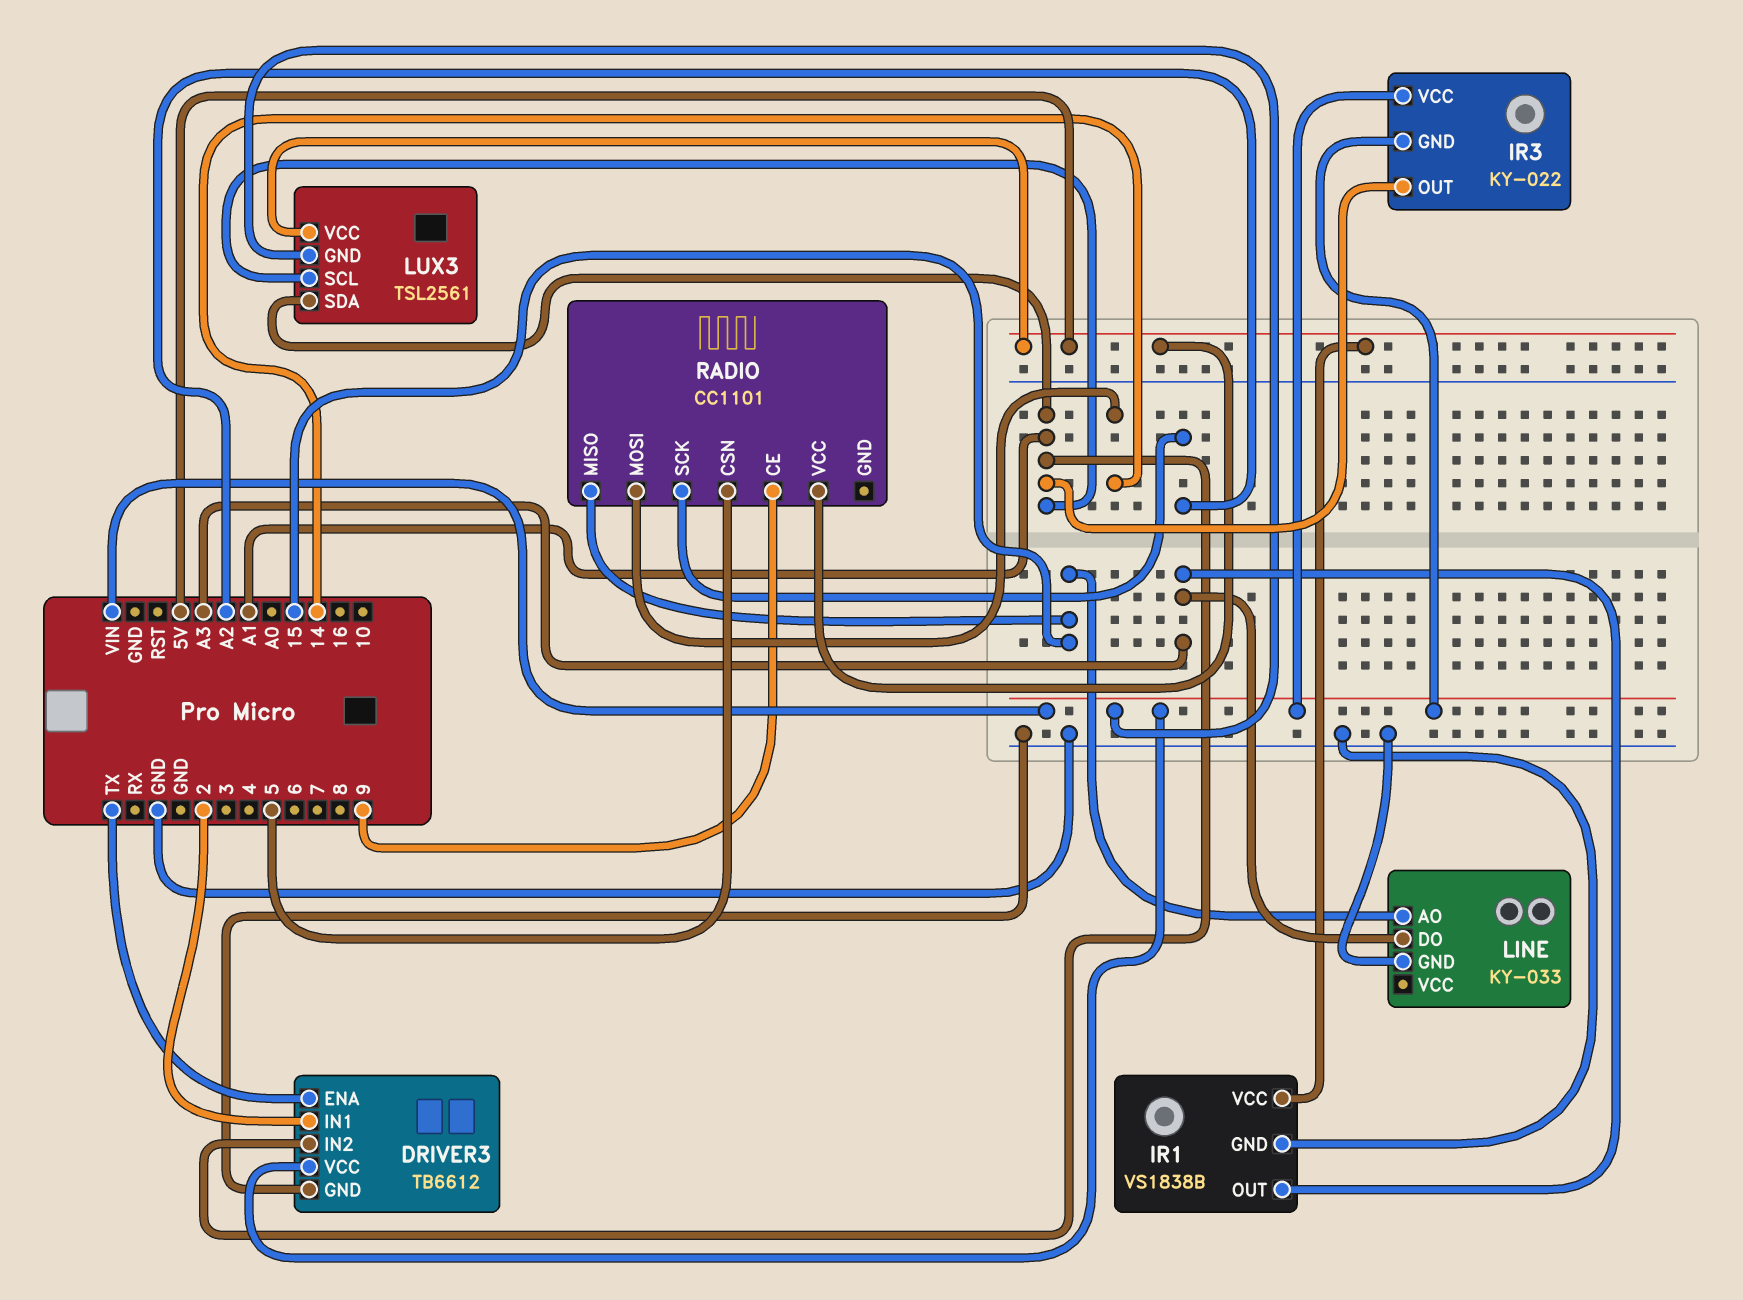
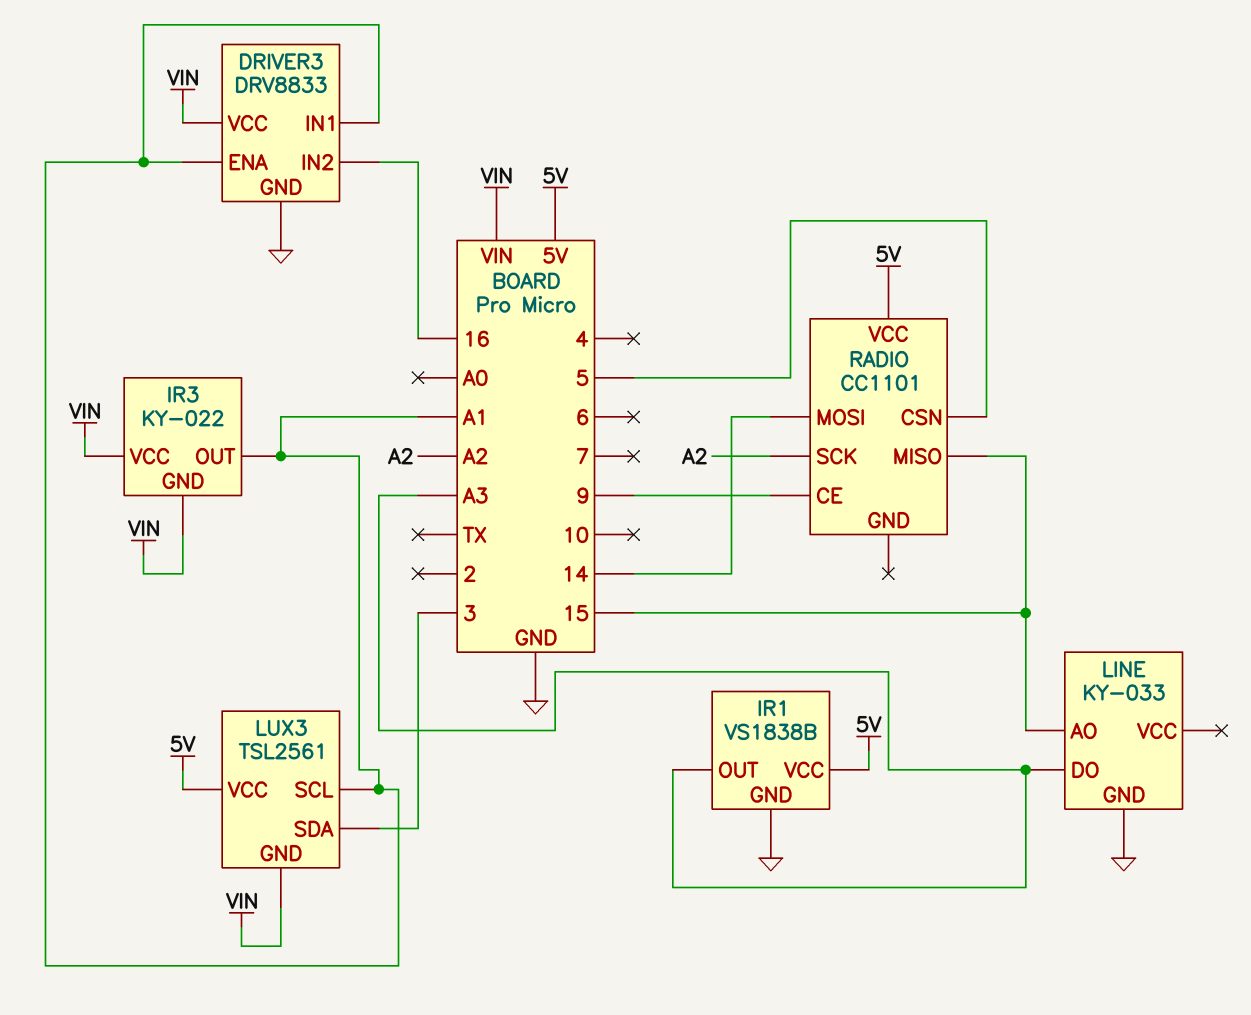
DRIVER3: TB6612 -> DRV8833
DRIVER3 pin ENA: TX -> A1
DRIVER3 pin IN1: 2 -> A1
DRIVER3 pin IN2: A1 -> 16
LUX3 pin SDA: A1 -> 3

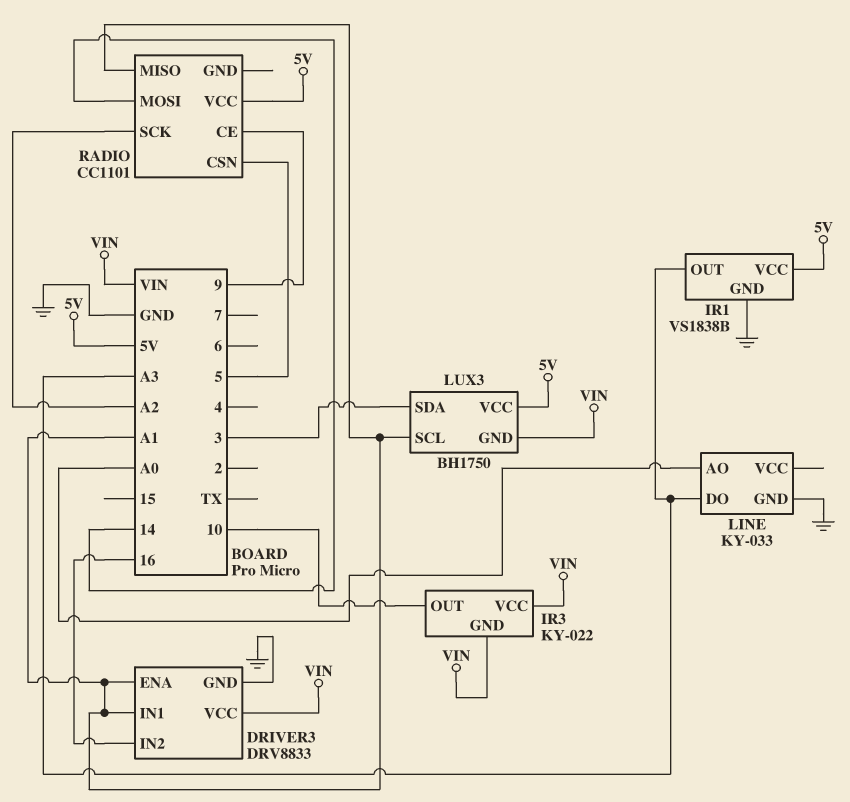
IR3 pin OUT: A1 -> 10
LINE pin AO: 15 -> A0
LUX3: TSL2561 -> BH1750
RADIO pin MISO: 15 -> A1

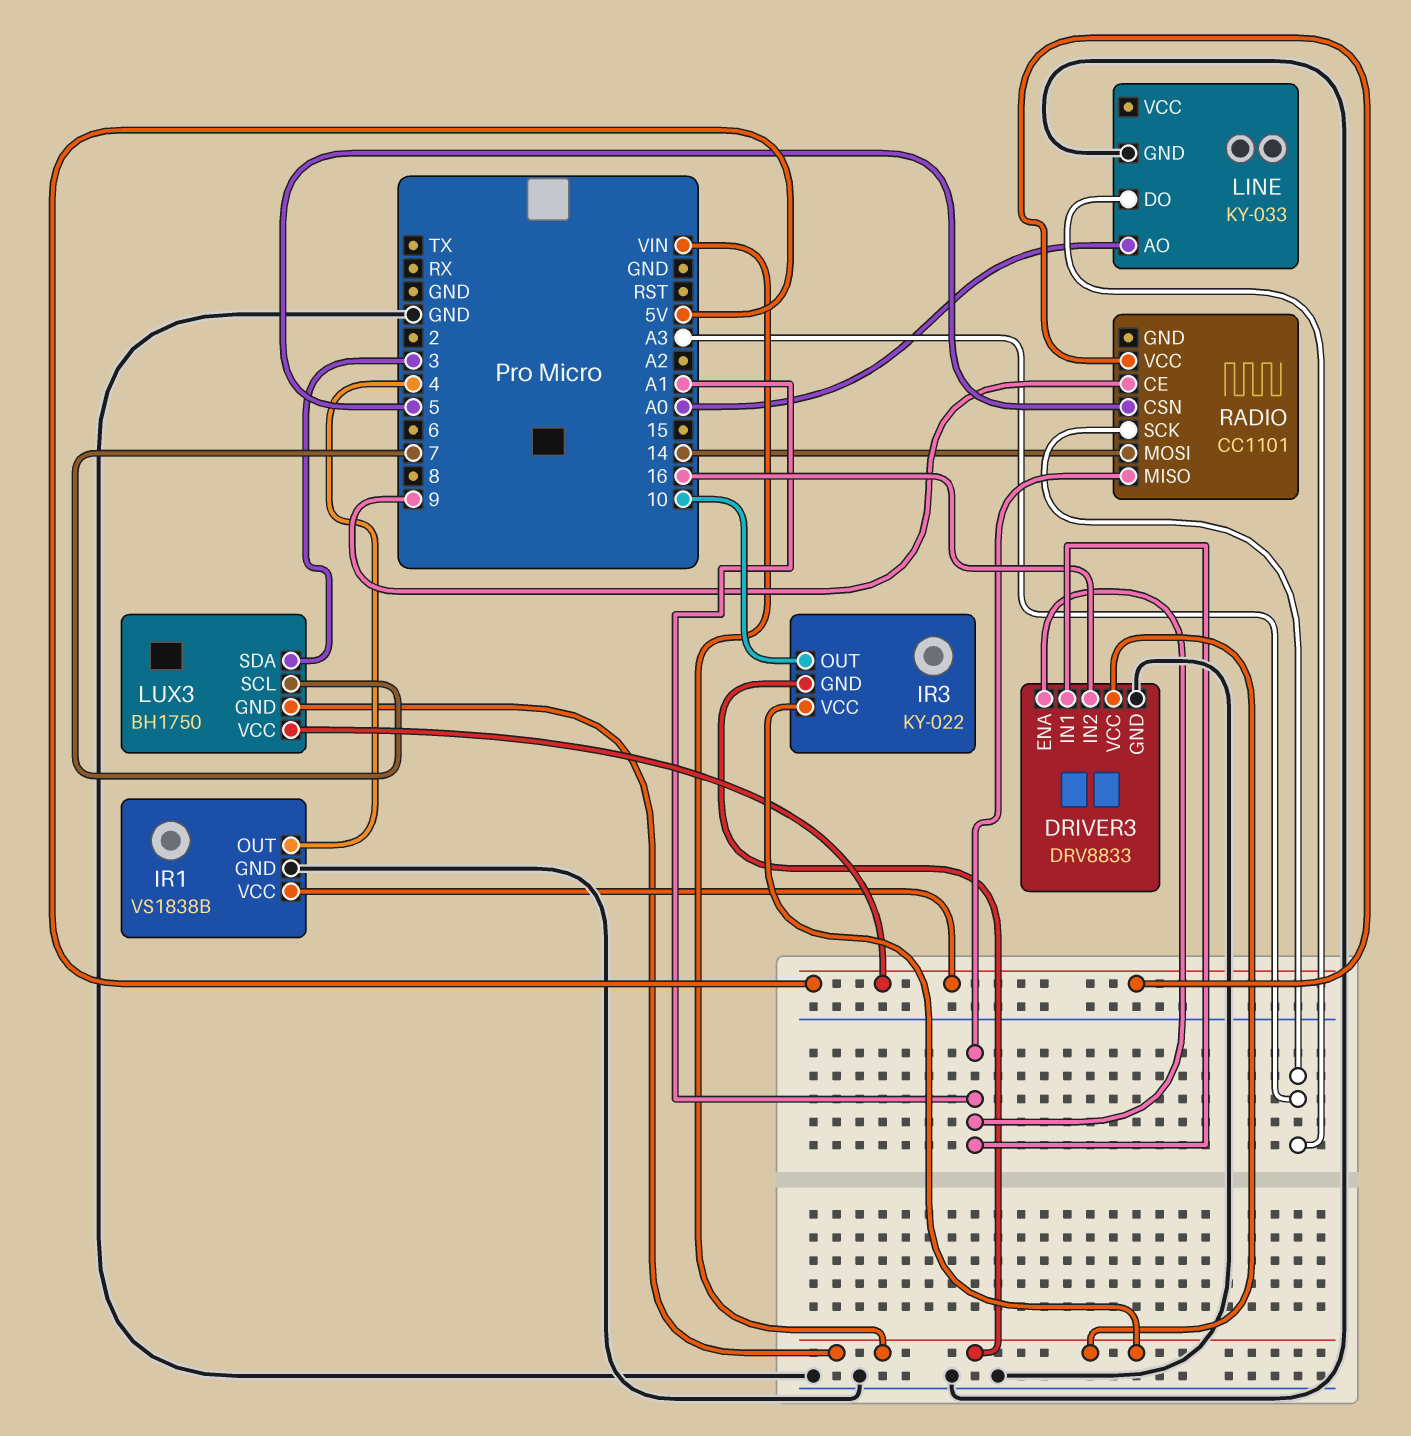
IR1 pin OUT: A3 -> 4
LUX3 pin SCL: A1 -> 7
RADIO pin SCK: A2 -> A3

